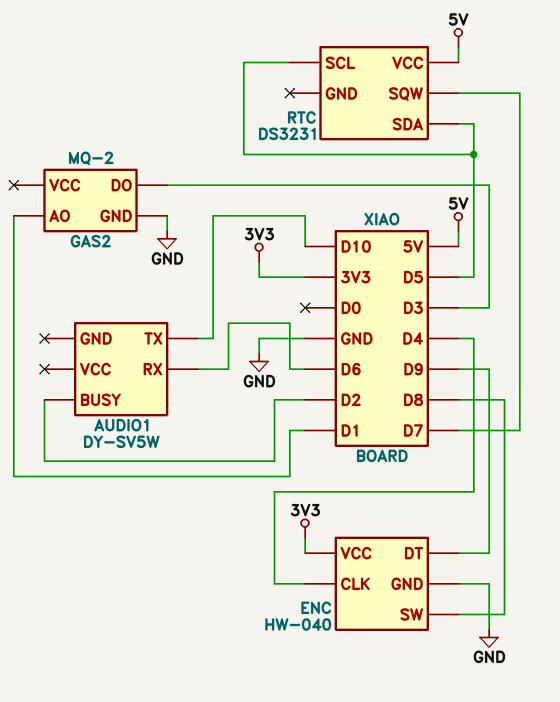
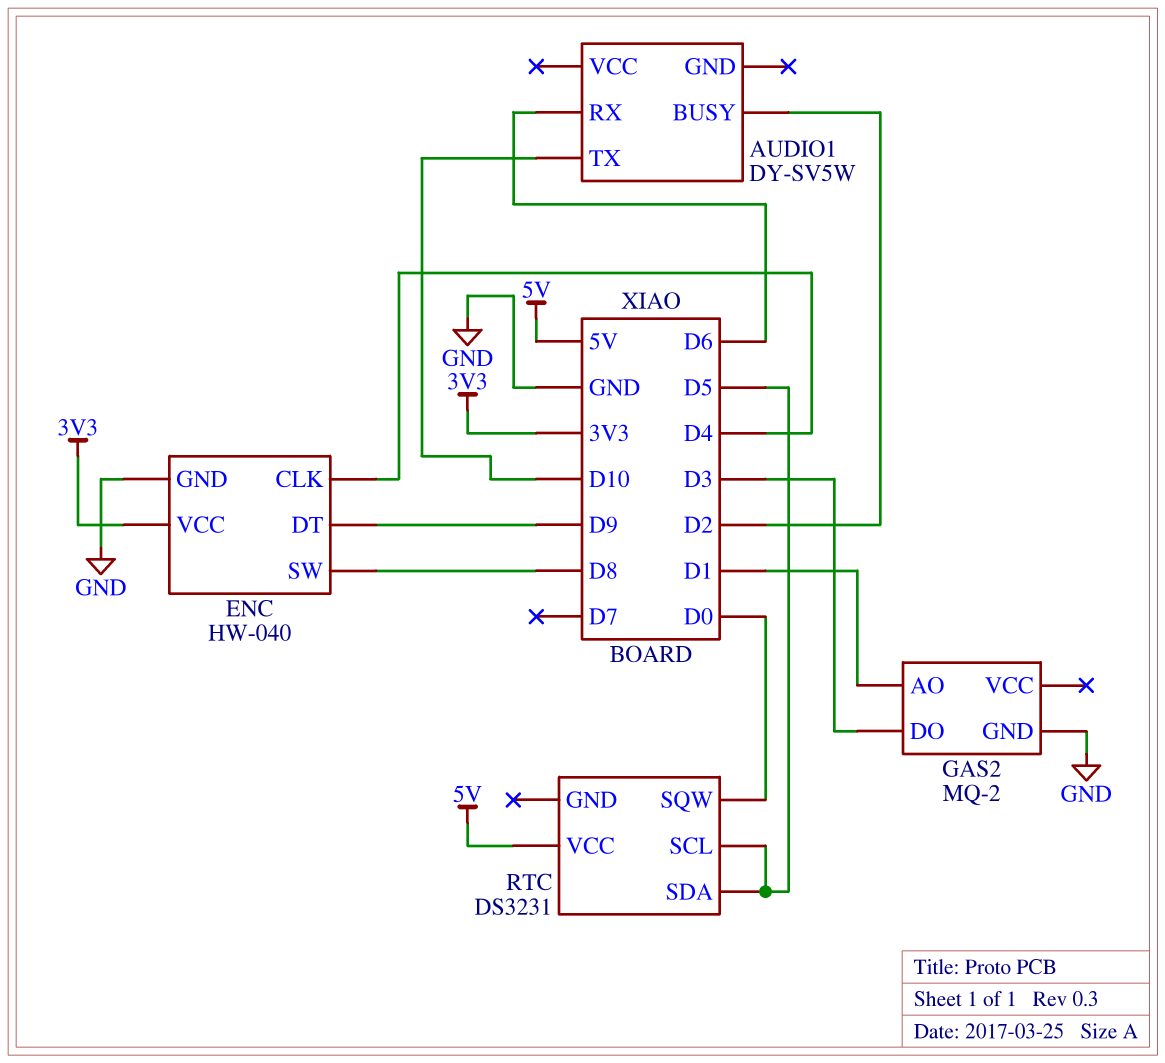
RTC pin SQW: D7 -> D0

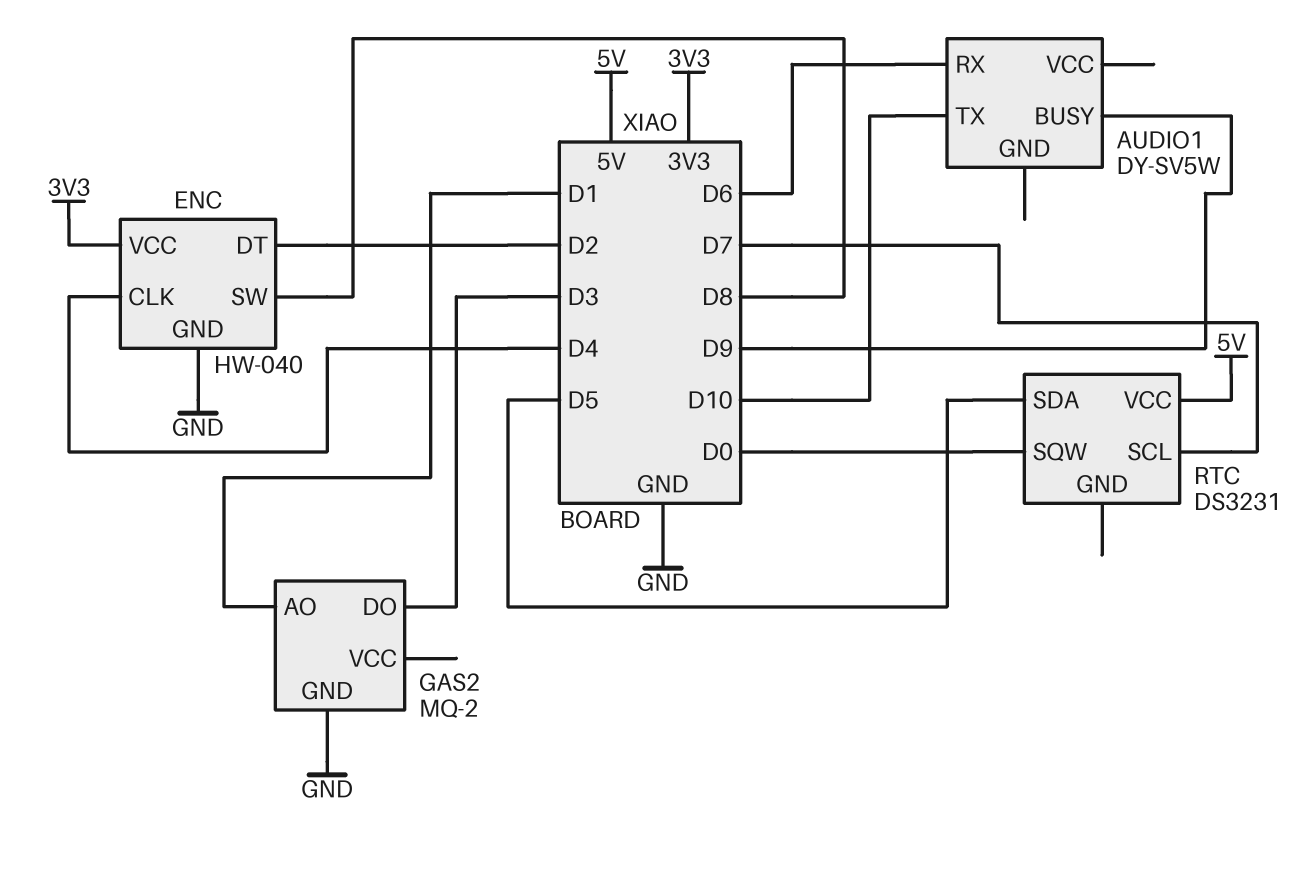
AUDIO1 pin BUSY: D2 -> D9
ENC pin DT: D9 -> D2
RTC pin SCL: D5 -> D7

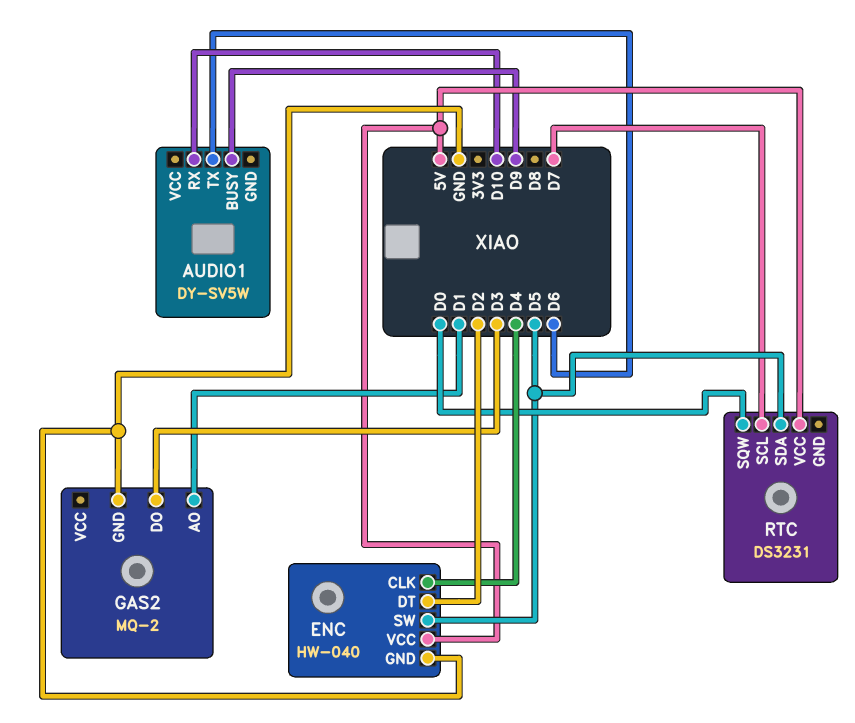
AUDIO1 pin RX: D6 -> D10
AUDIO1 pin TX: D10 -> D6
ENC pin SW: D8 -> D5
ENC pin VCC: 3V3 -> 5V

